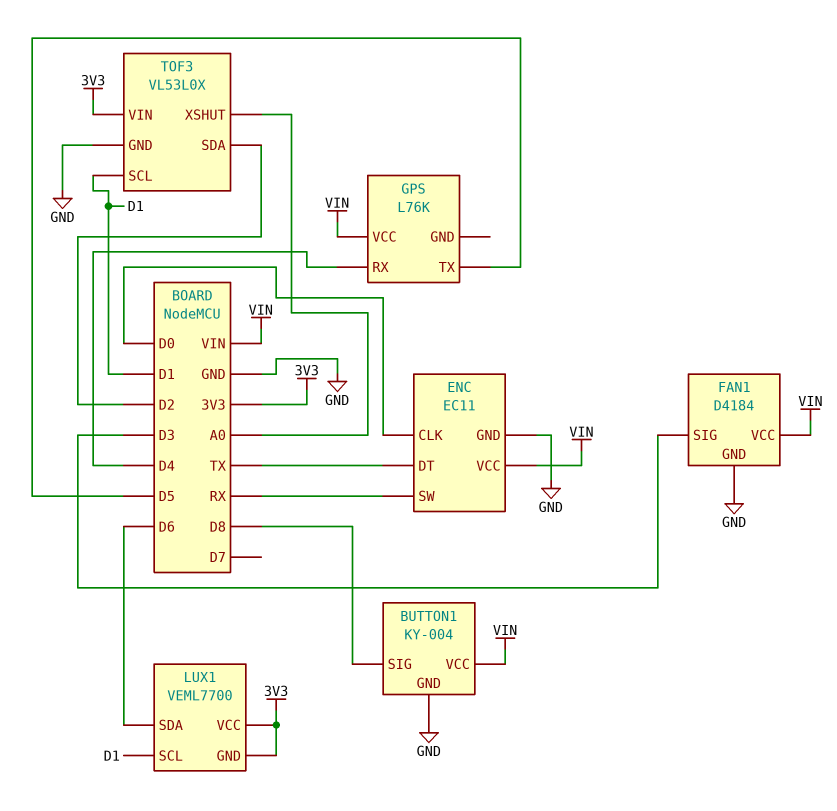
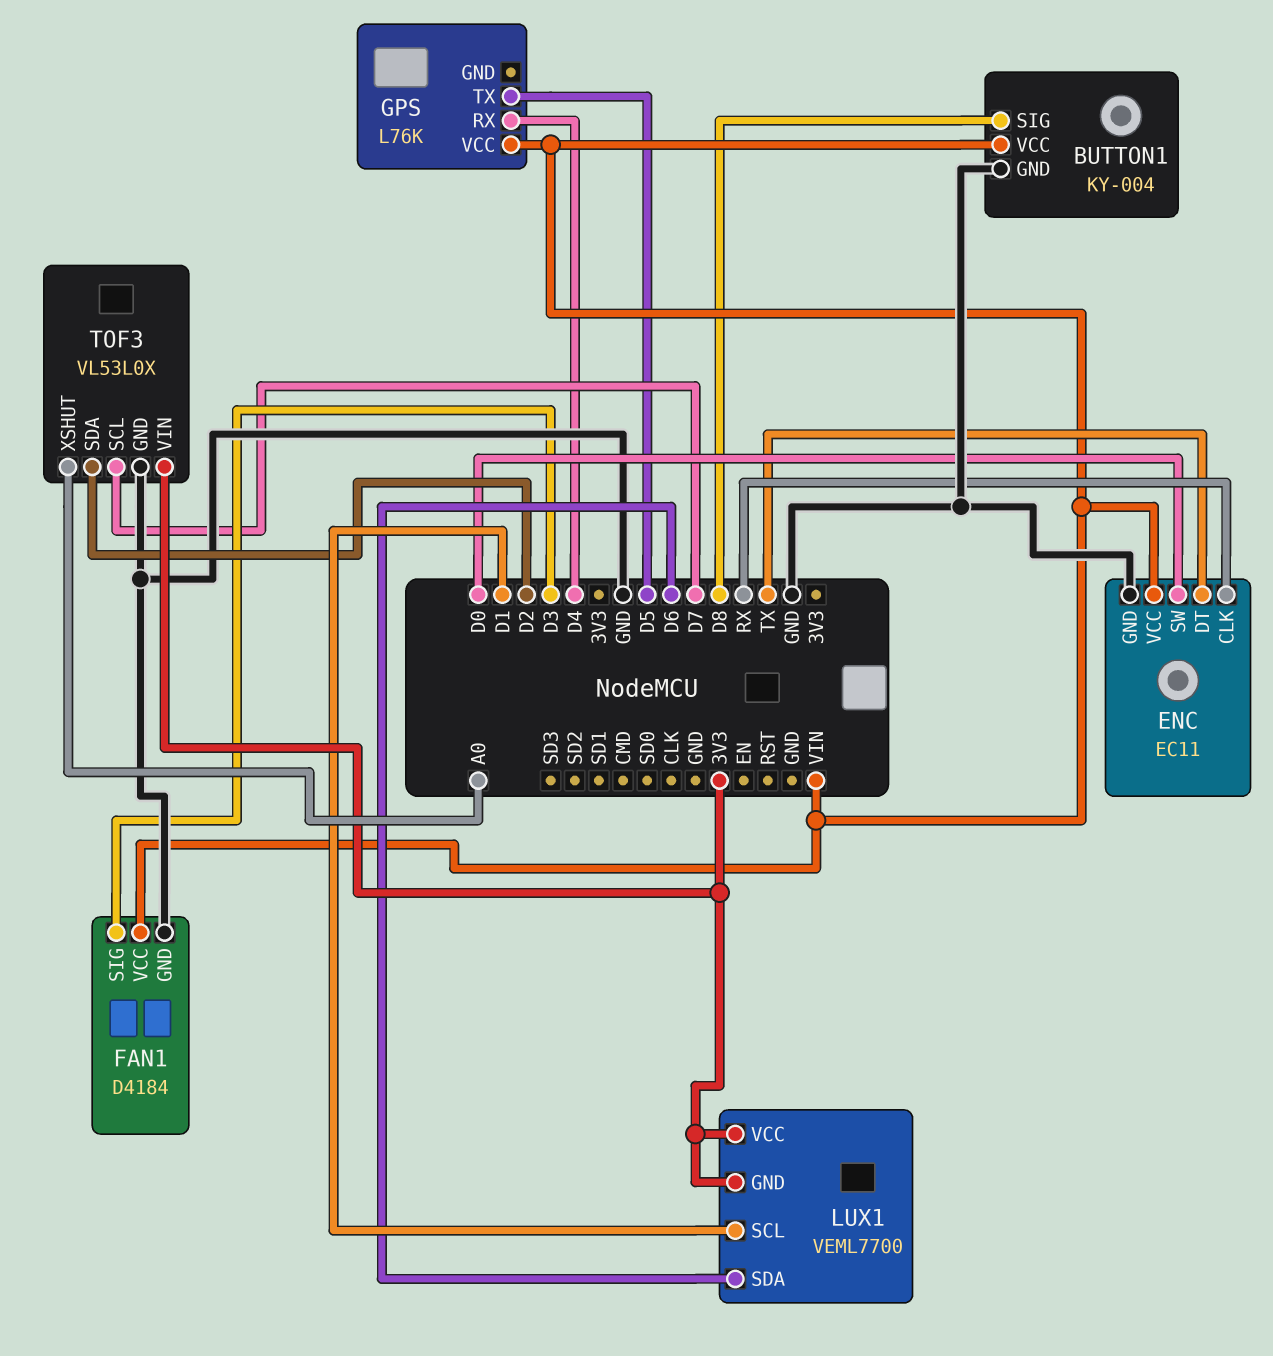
ENC pin CLK: D0 -> RX
ENC pin SW: RX -> D0
TOF3 pin SCL: D1 -> D7

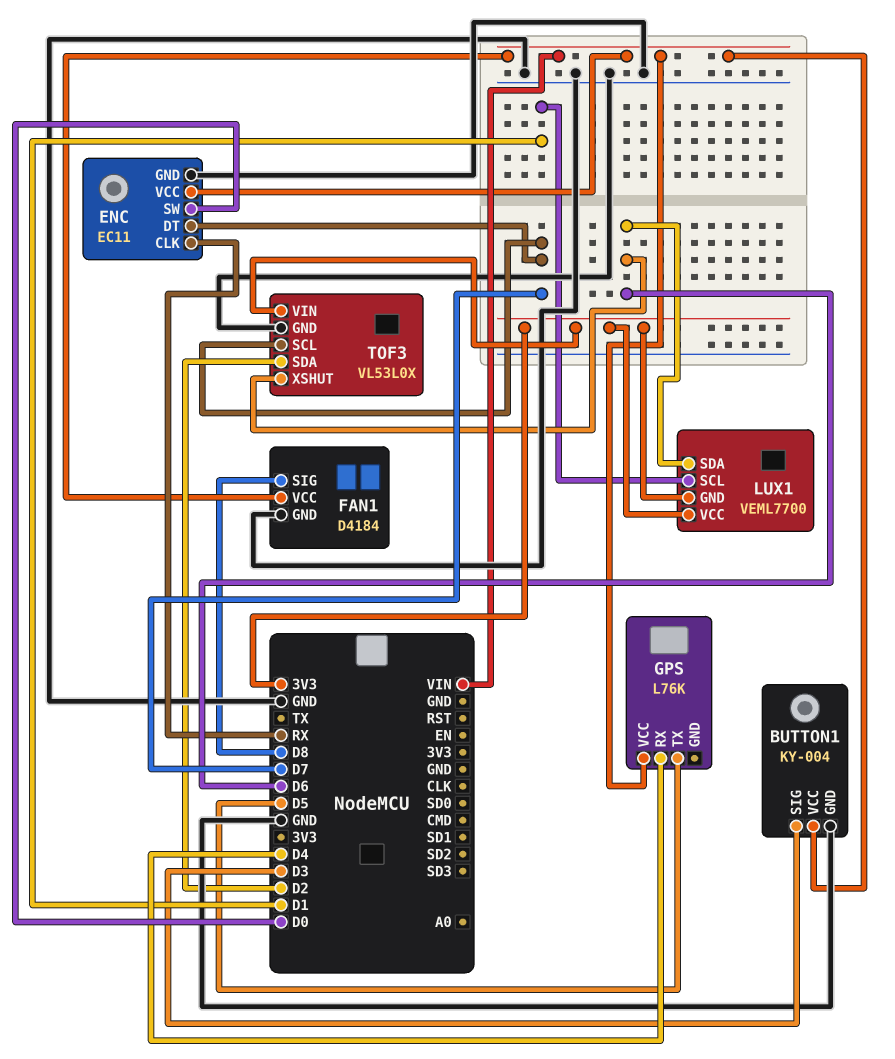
BUTTON1 pin SIG: D8 -> D3
ENC pin DT: TX -> D7
FAN1 pin SIG: D3 -> D8
TOF3 pin XSHUT: A0 -> D6

